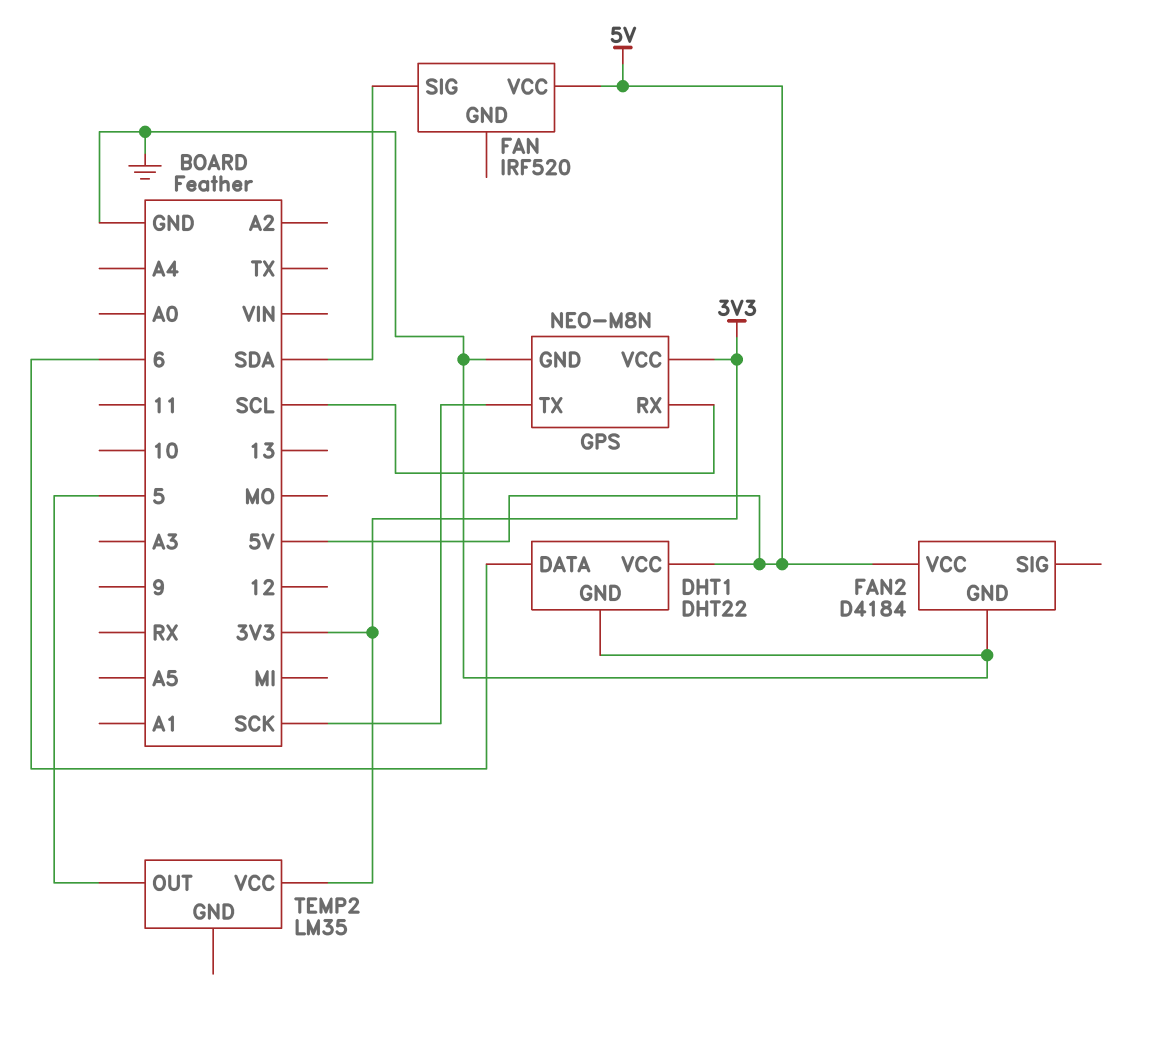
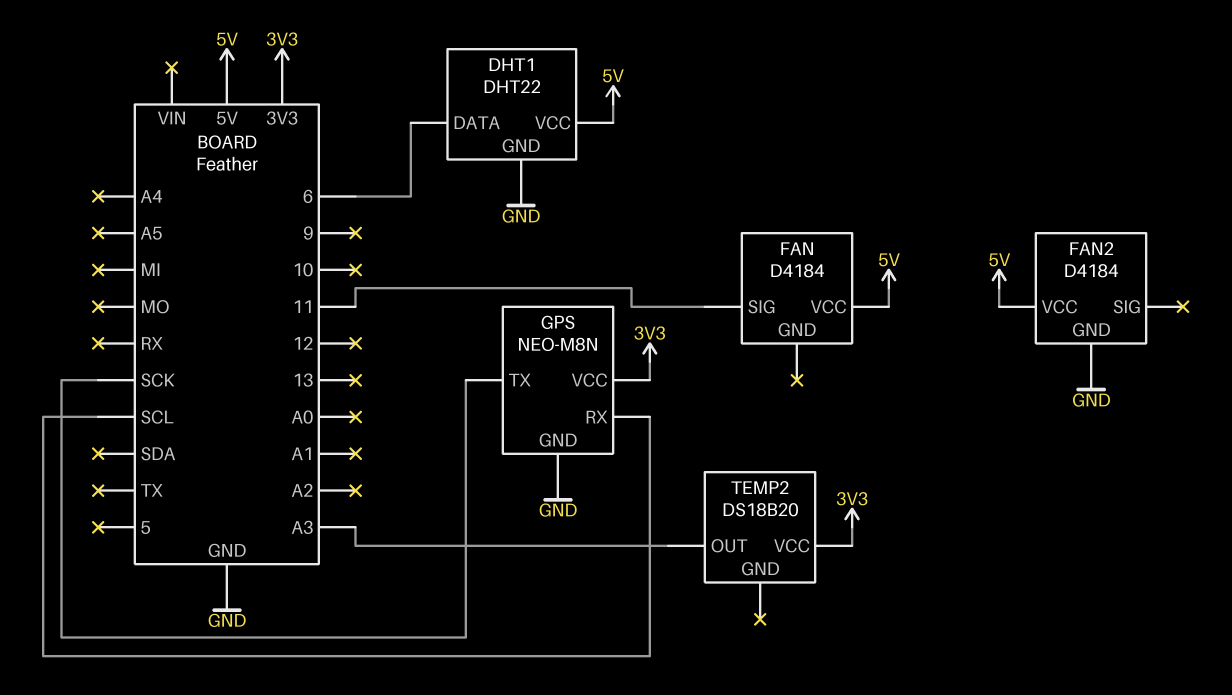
FAN: IRF520 -> D4184
FAN pin SIG: SDA -> 11
TEMP2: LM35 -> DS18B20
TEMP2 pin OUT: 5 -> A3

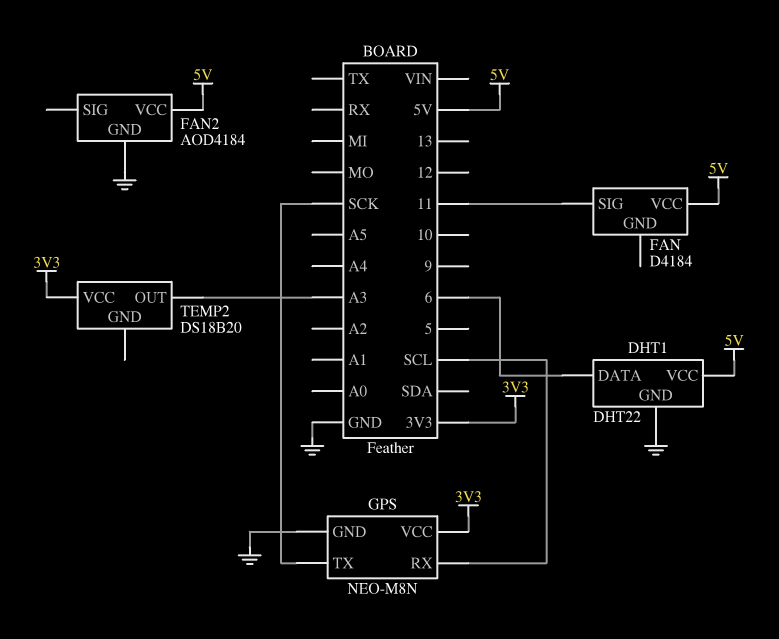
FAN2: D4184 -> AOD4184

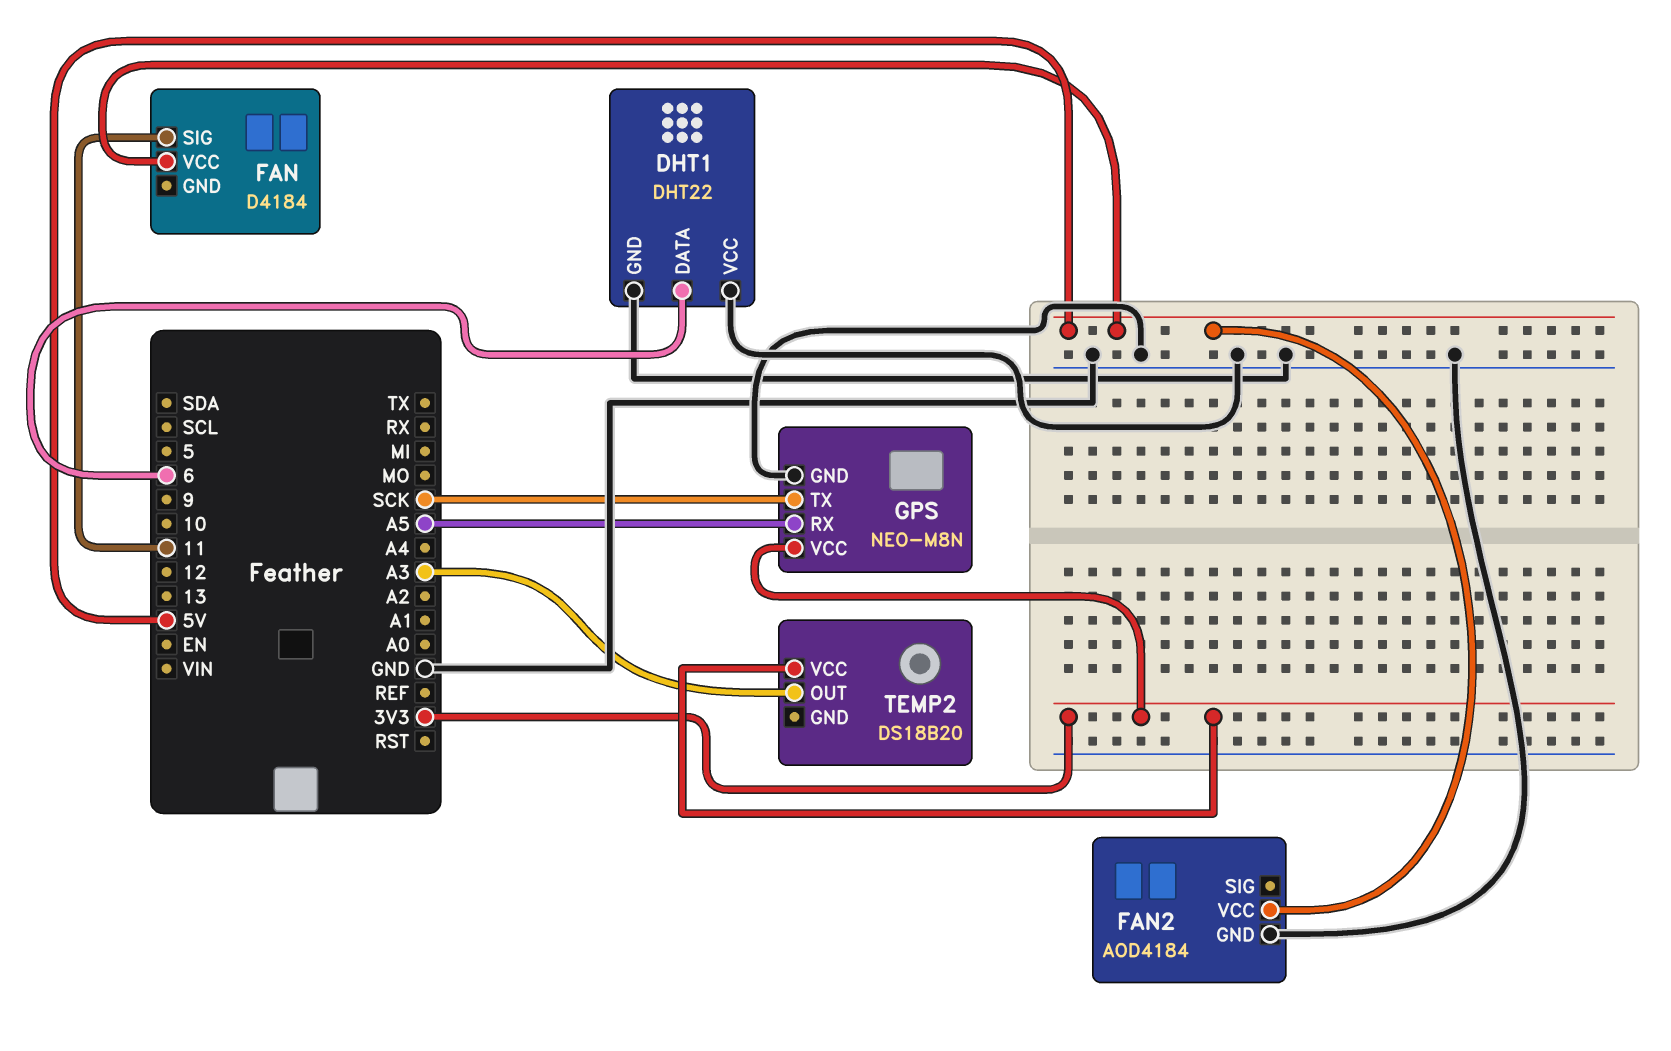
DHT1 pin VCC: 5V -> GND
GPS pin RX: SCL -> A5

